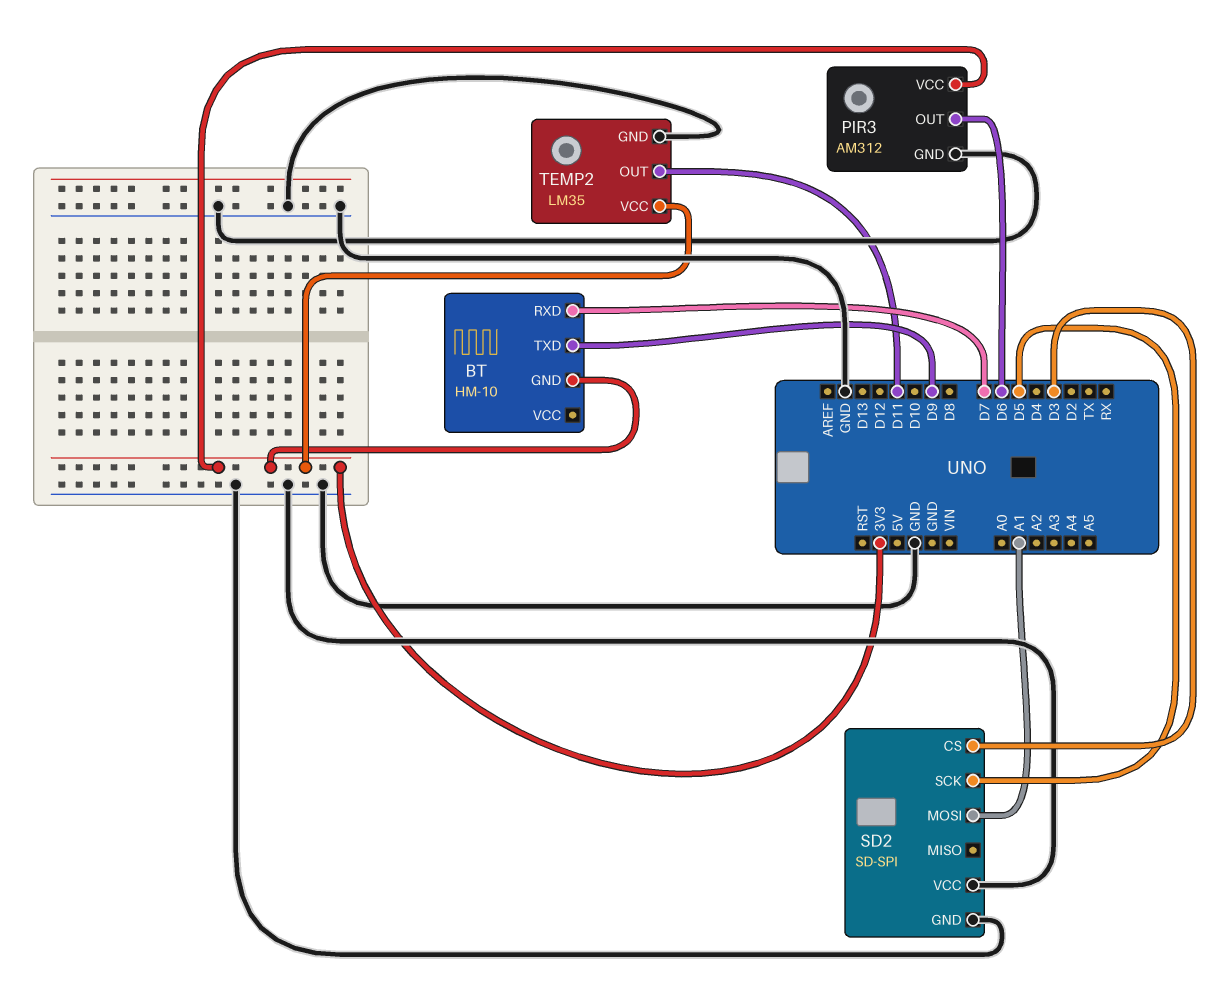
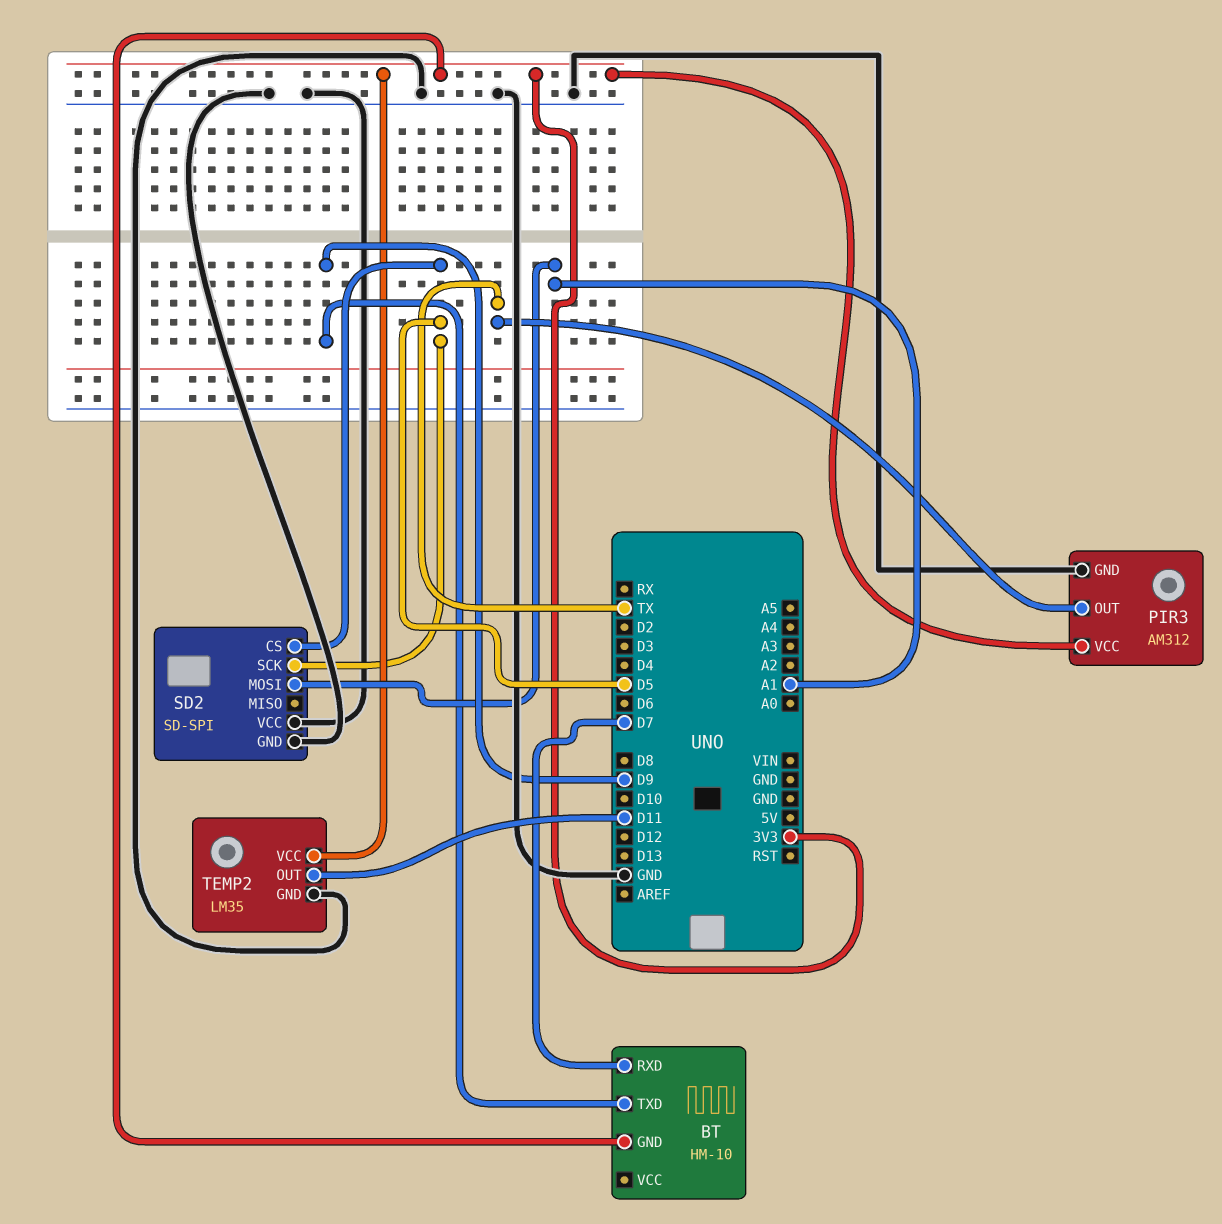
PIR3 pin OUT: D6 -> TX
SD2 pin CS: D3 -> D5

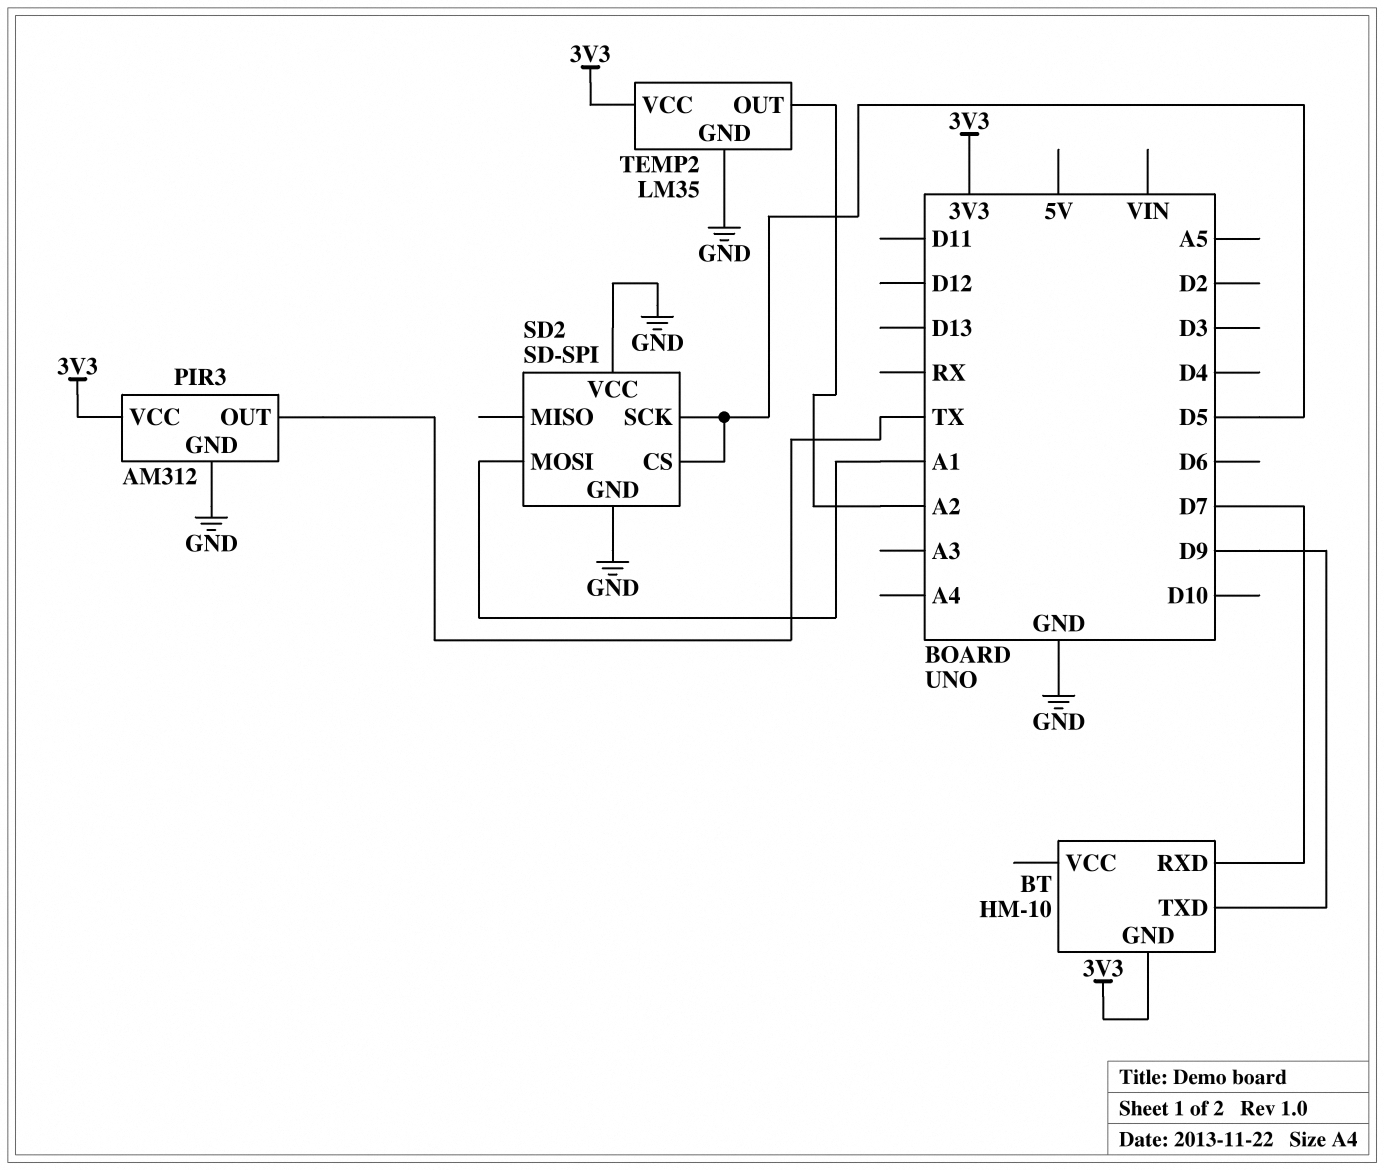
TEMP2 pin OUT: D11 -> A2

